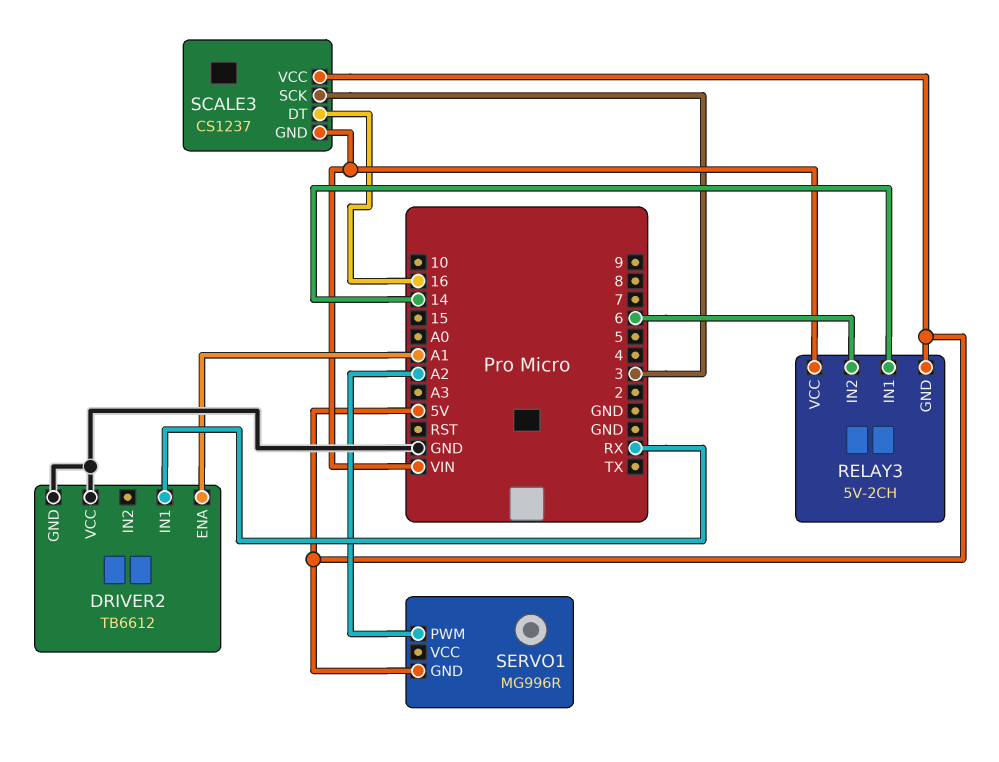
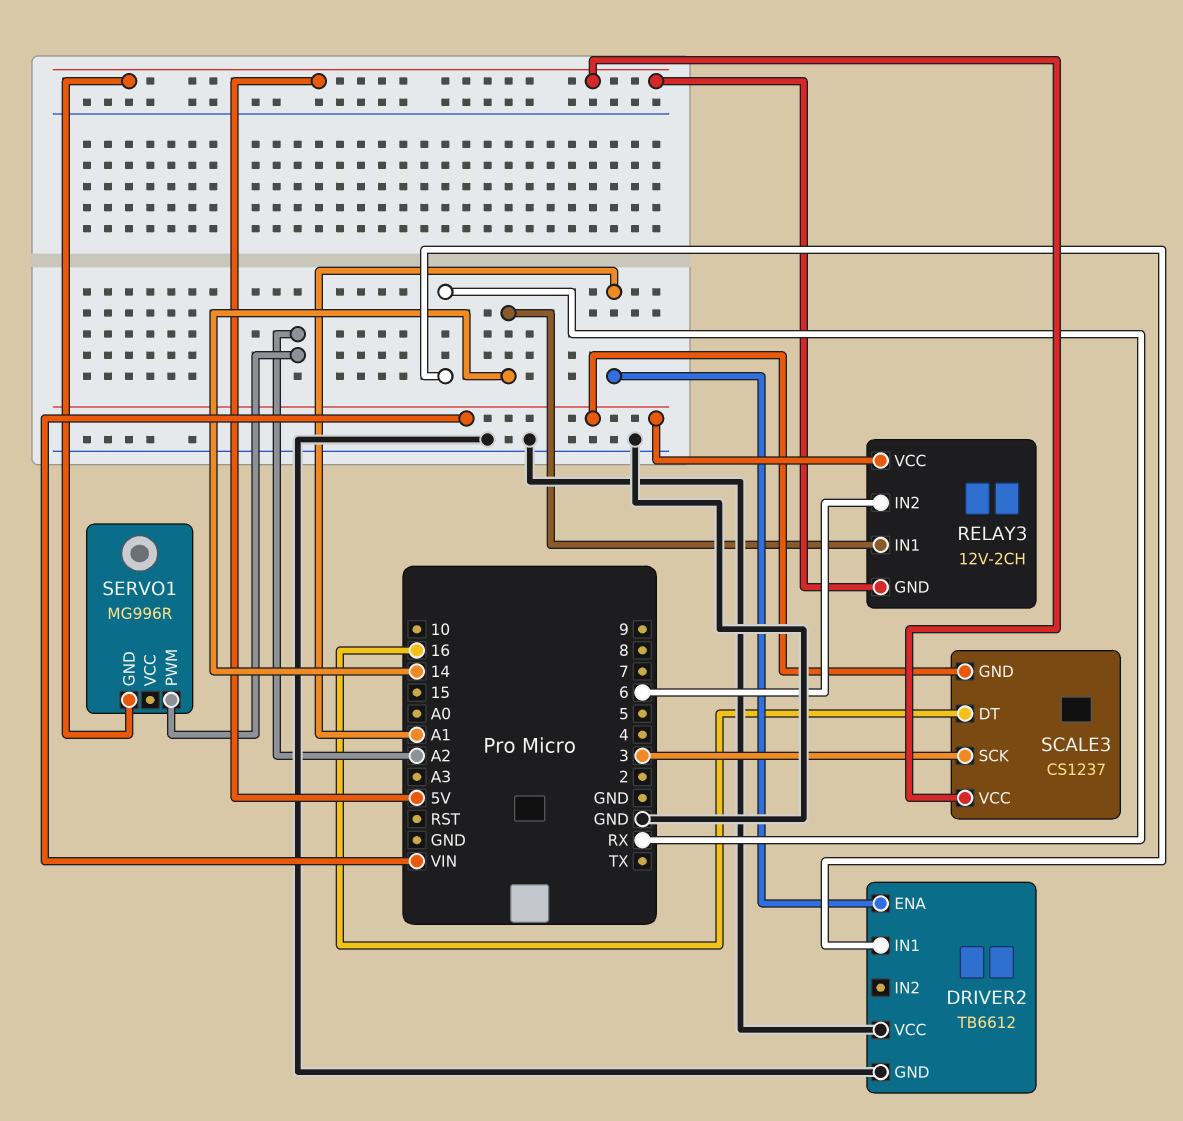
RELAY3: 5V-2CH -> 12V-2CH

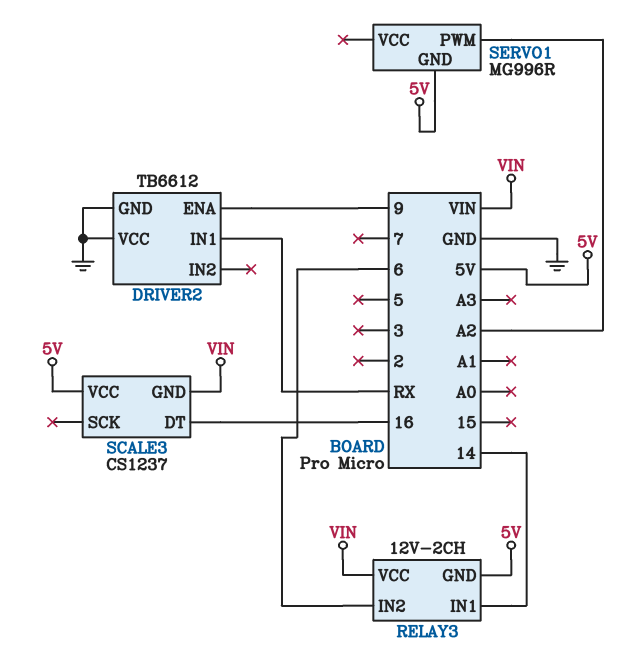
DRIVER2 pin ENA: A1 -> 9
SCALE3 pin SCK: 3 -> none

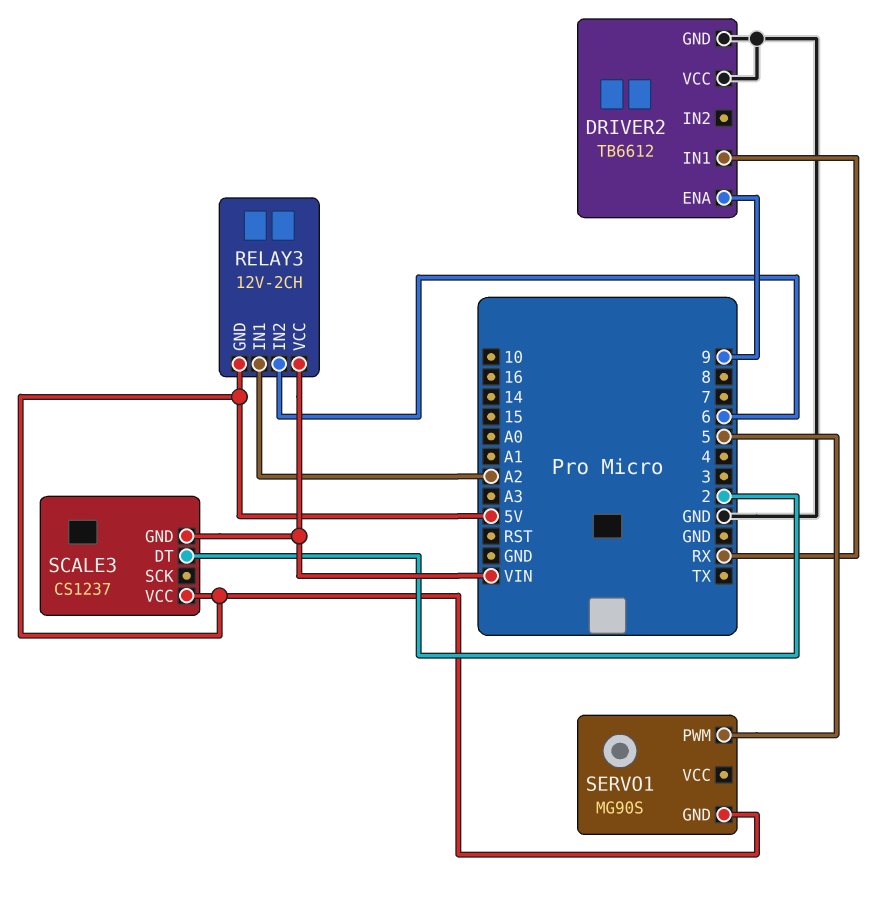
RELAY3 pin IN1: 14 -> A2
SCALE3 pin DT: 16 -> 2
SERVO1: MG996R -> MG90S
SERVO1 pin PWM: A2 -> 5

